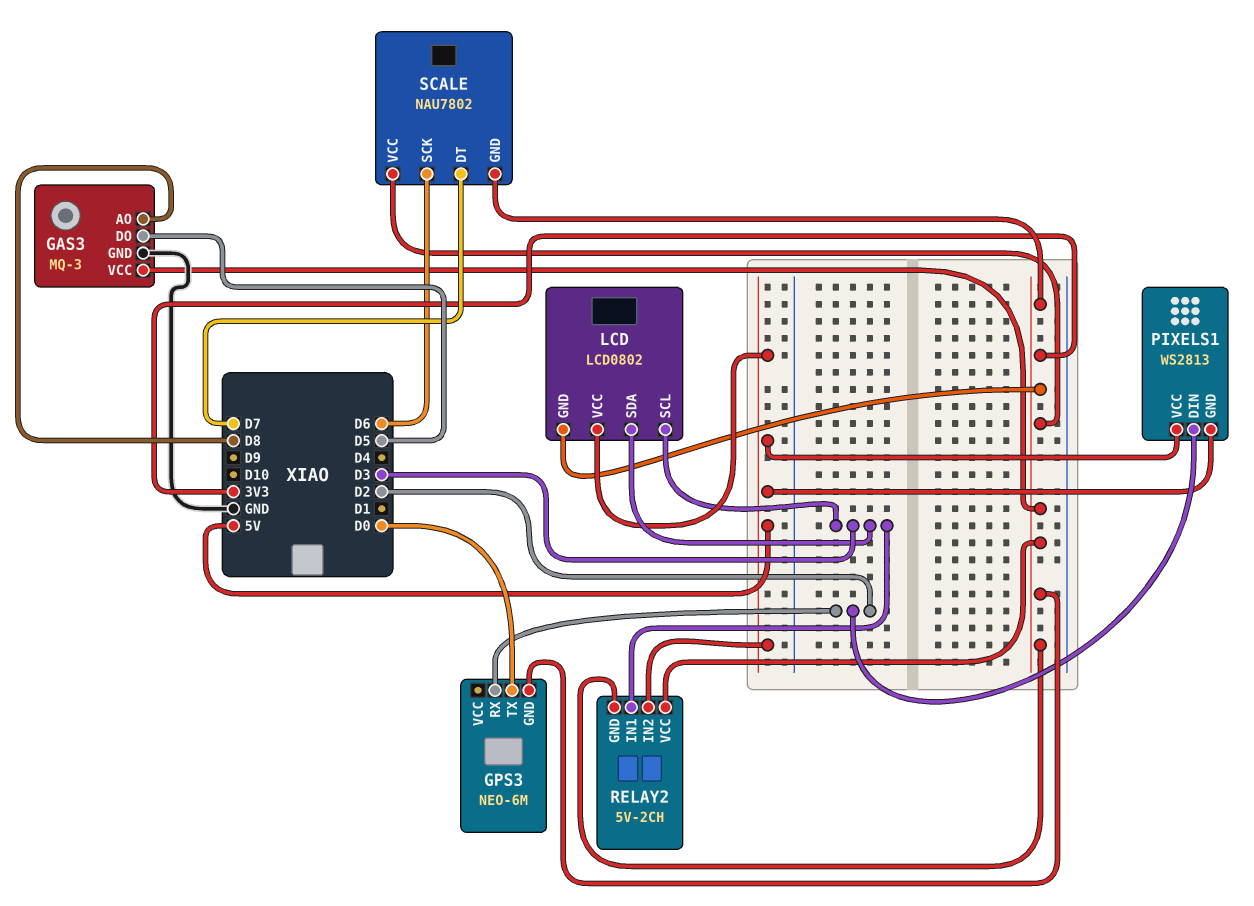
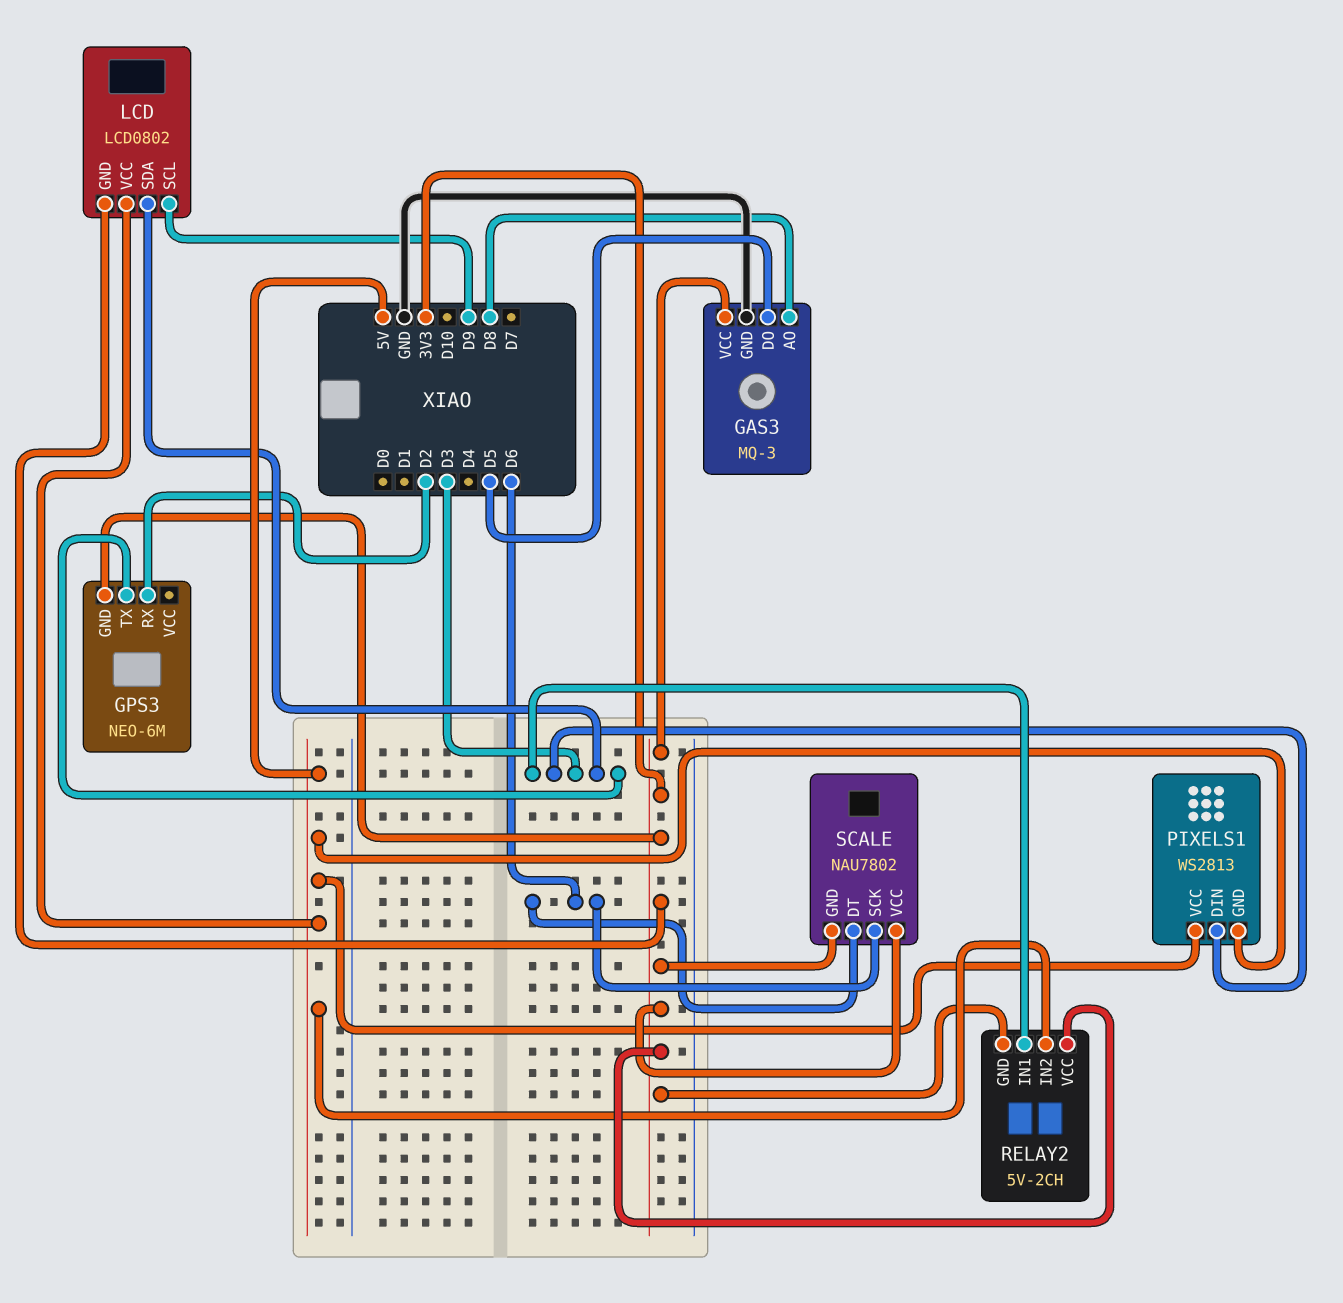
GPS3 pin TX: D0 -> D3
LCD pin SCL: D3 -> D9
PIXELS1 pin DIN: D2 -> D3
SCALE pin DT: D7 -> D6

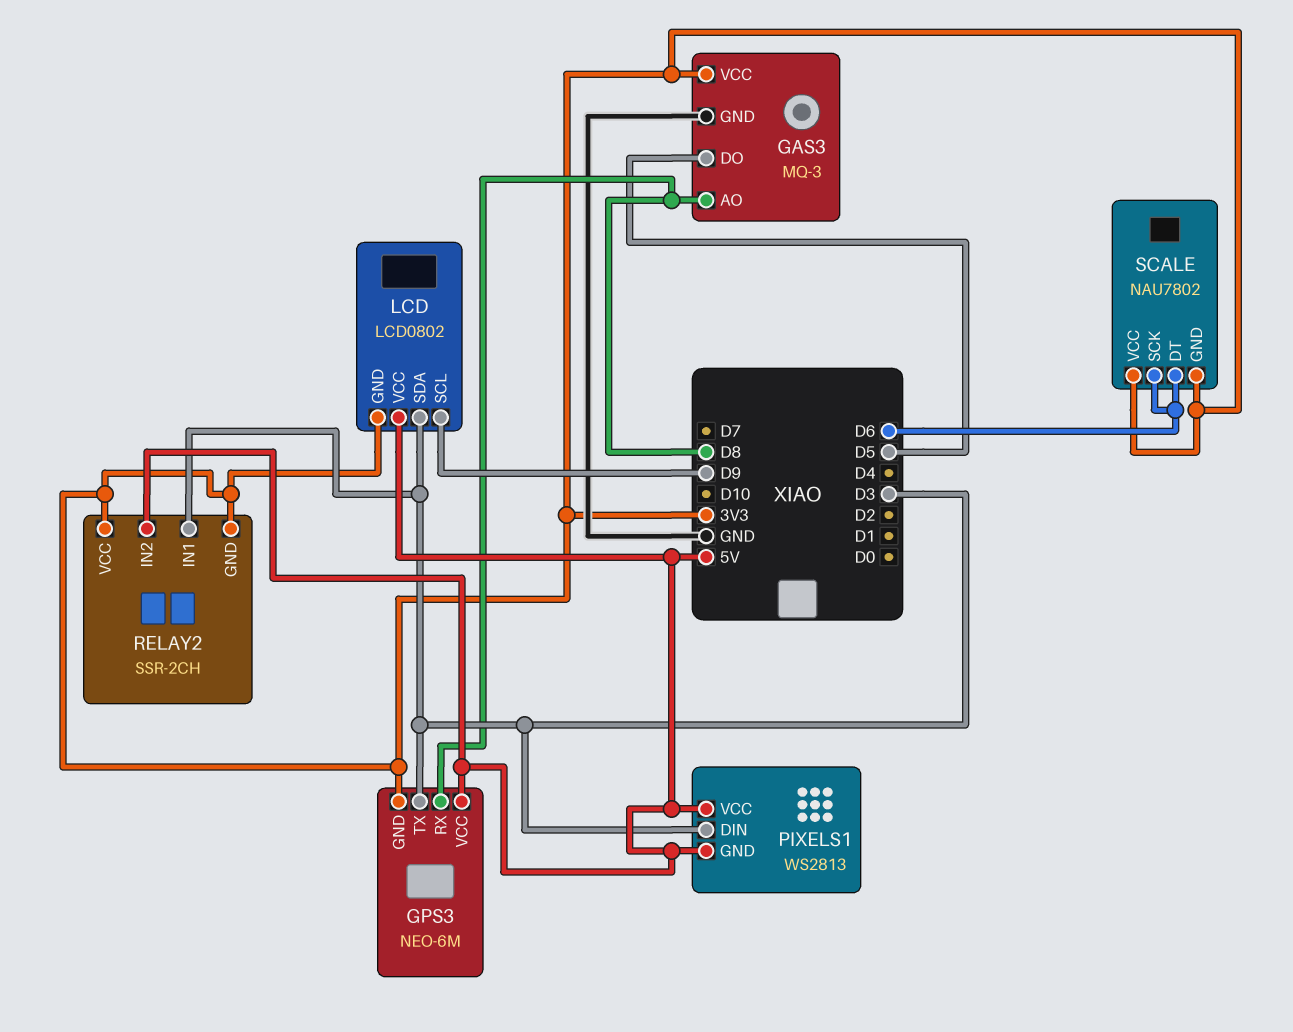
GPS3 pin RX: D2 -> D8
GPS3 pin VCC: none -> 5V
RELAY2: 5V-2CH -> SSR-2CH

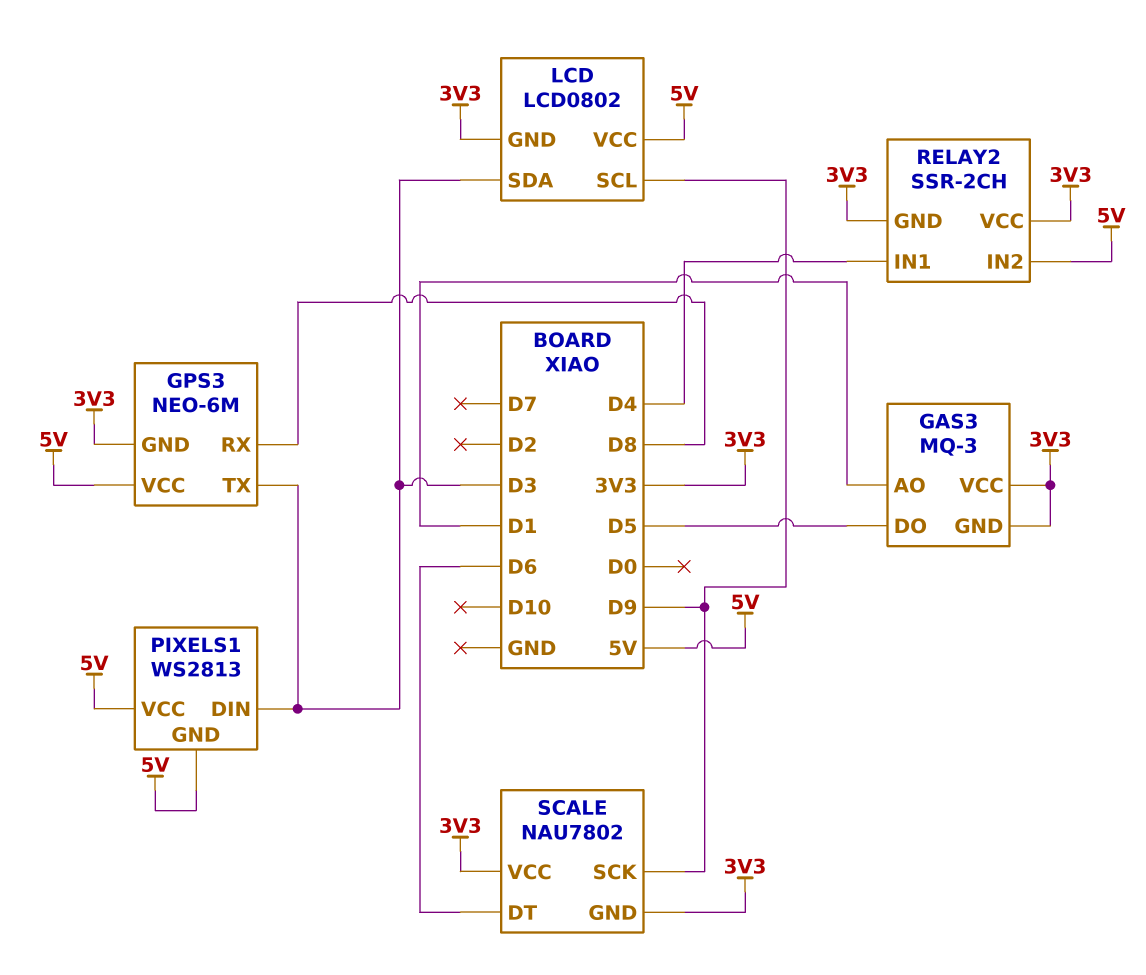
GAS3 pin AO: D8 -> D1
GAS3 pin GND: GND -> 3V3
RELAY2 pin IN1: D3 -> D4
SCALE pin SCK: D6 -> D9

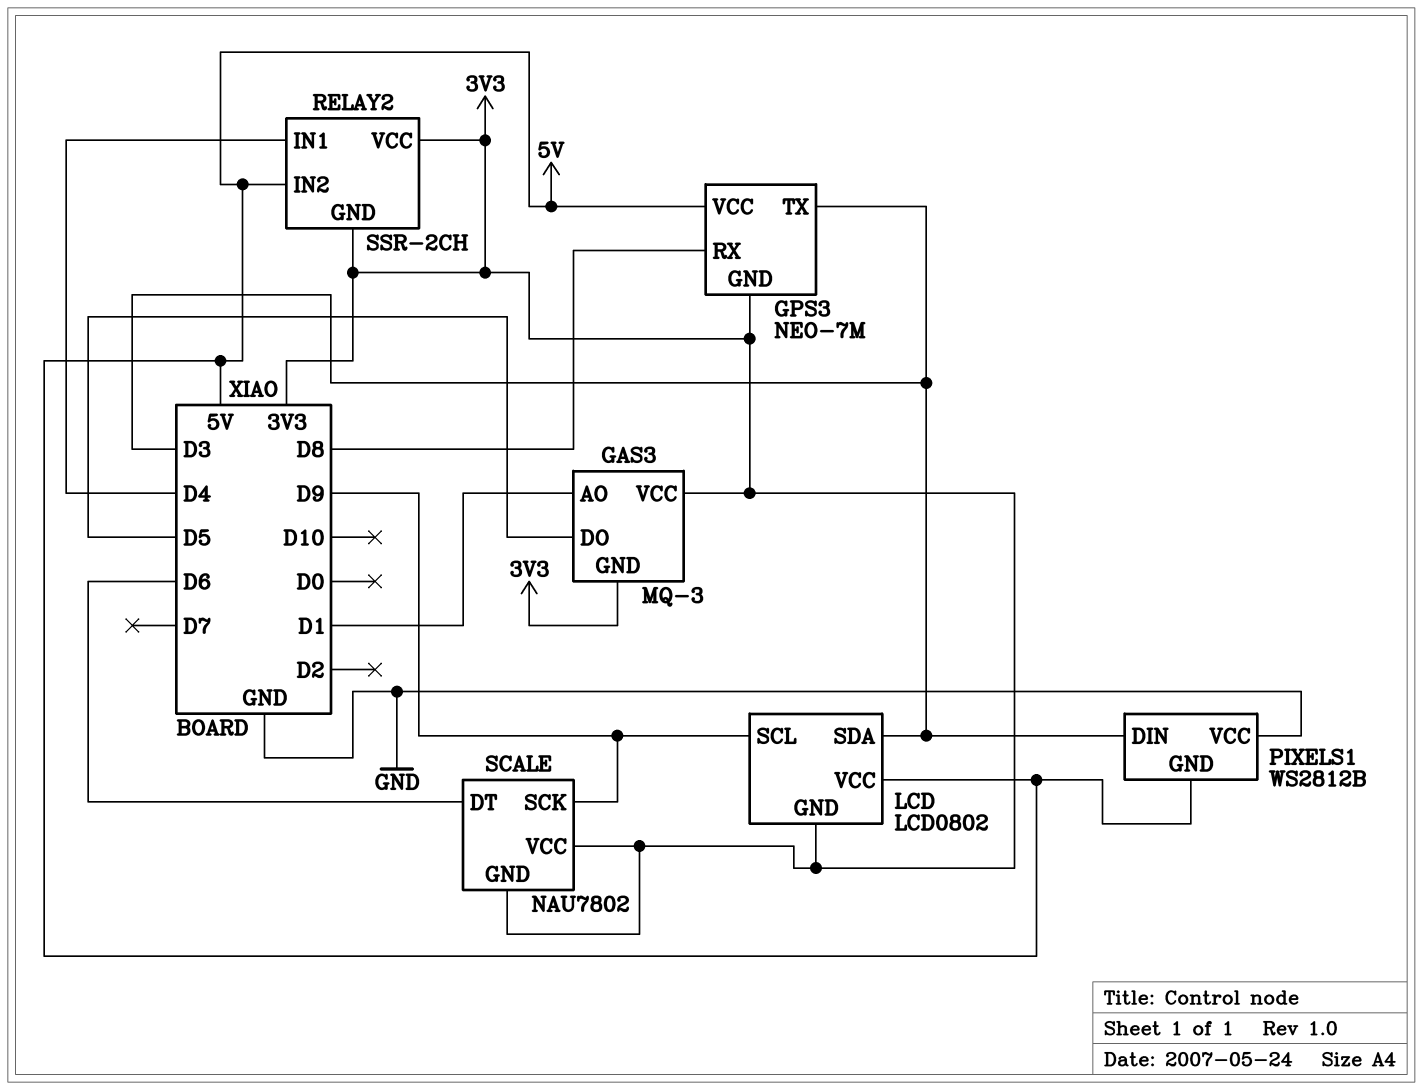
GPS3: NEO-6M -> NEO-7M
PIXELS1: WS2813 -> WS2812B
PIXELS1 pin VCC: 5V -> GND

